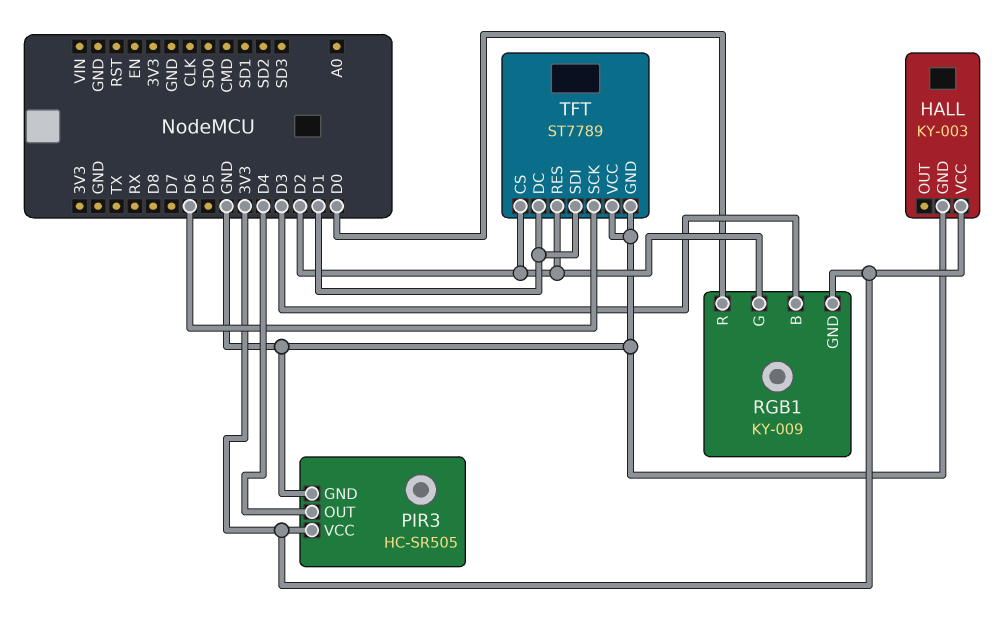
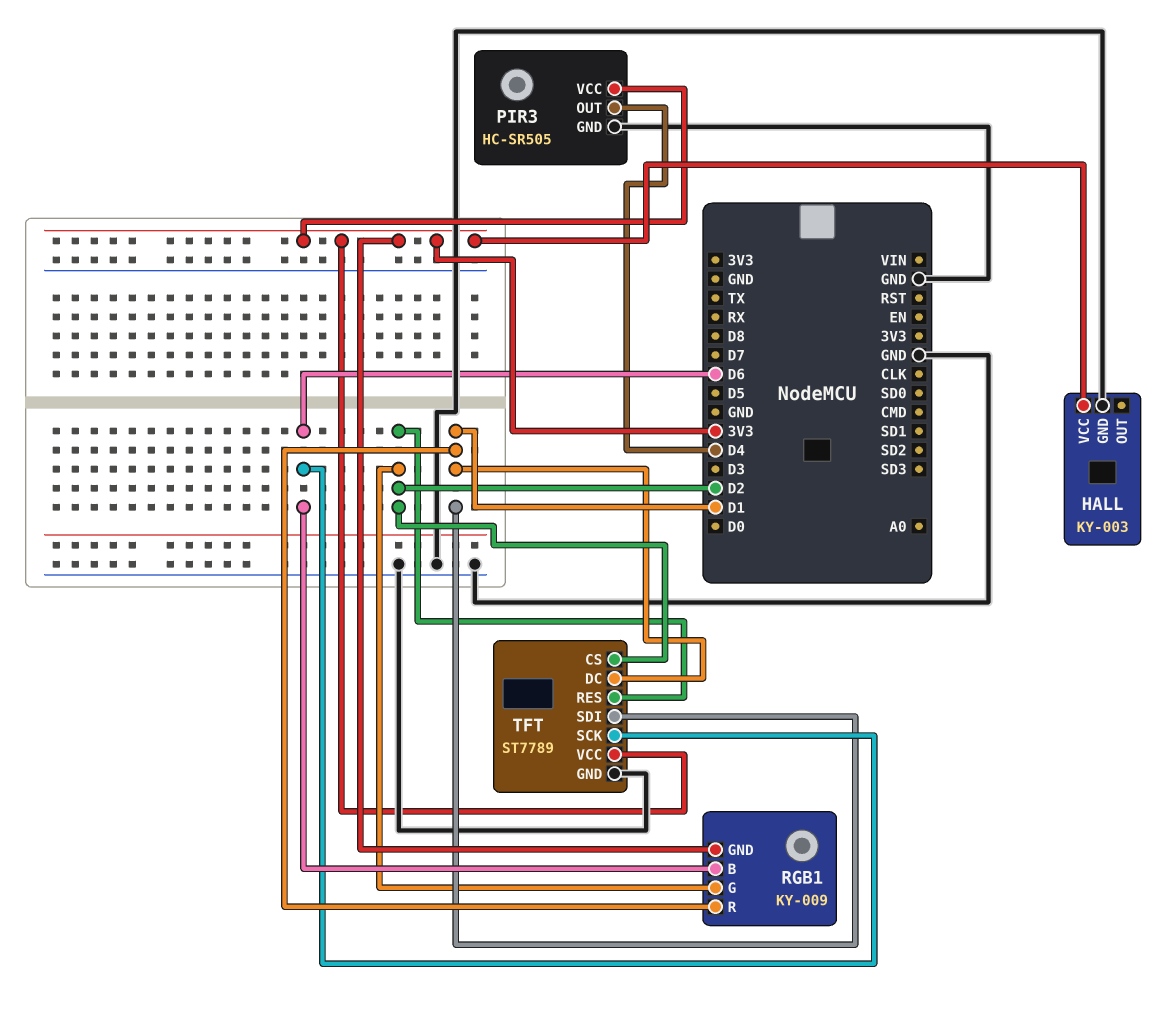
RGB1 pin B: D3 -> D6
RGB1 pin R: D0 -> D1
TFT pin VCC: GND -> 3V3

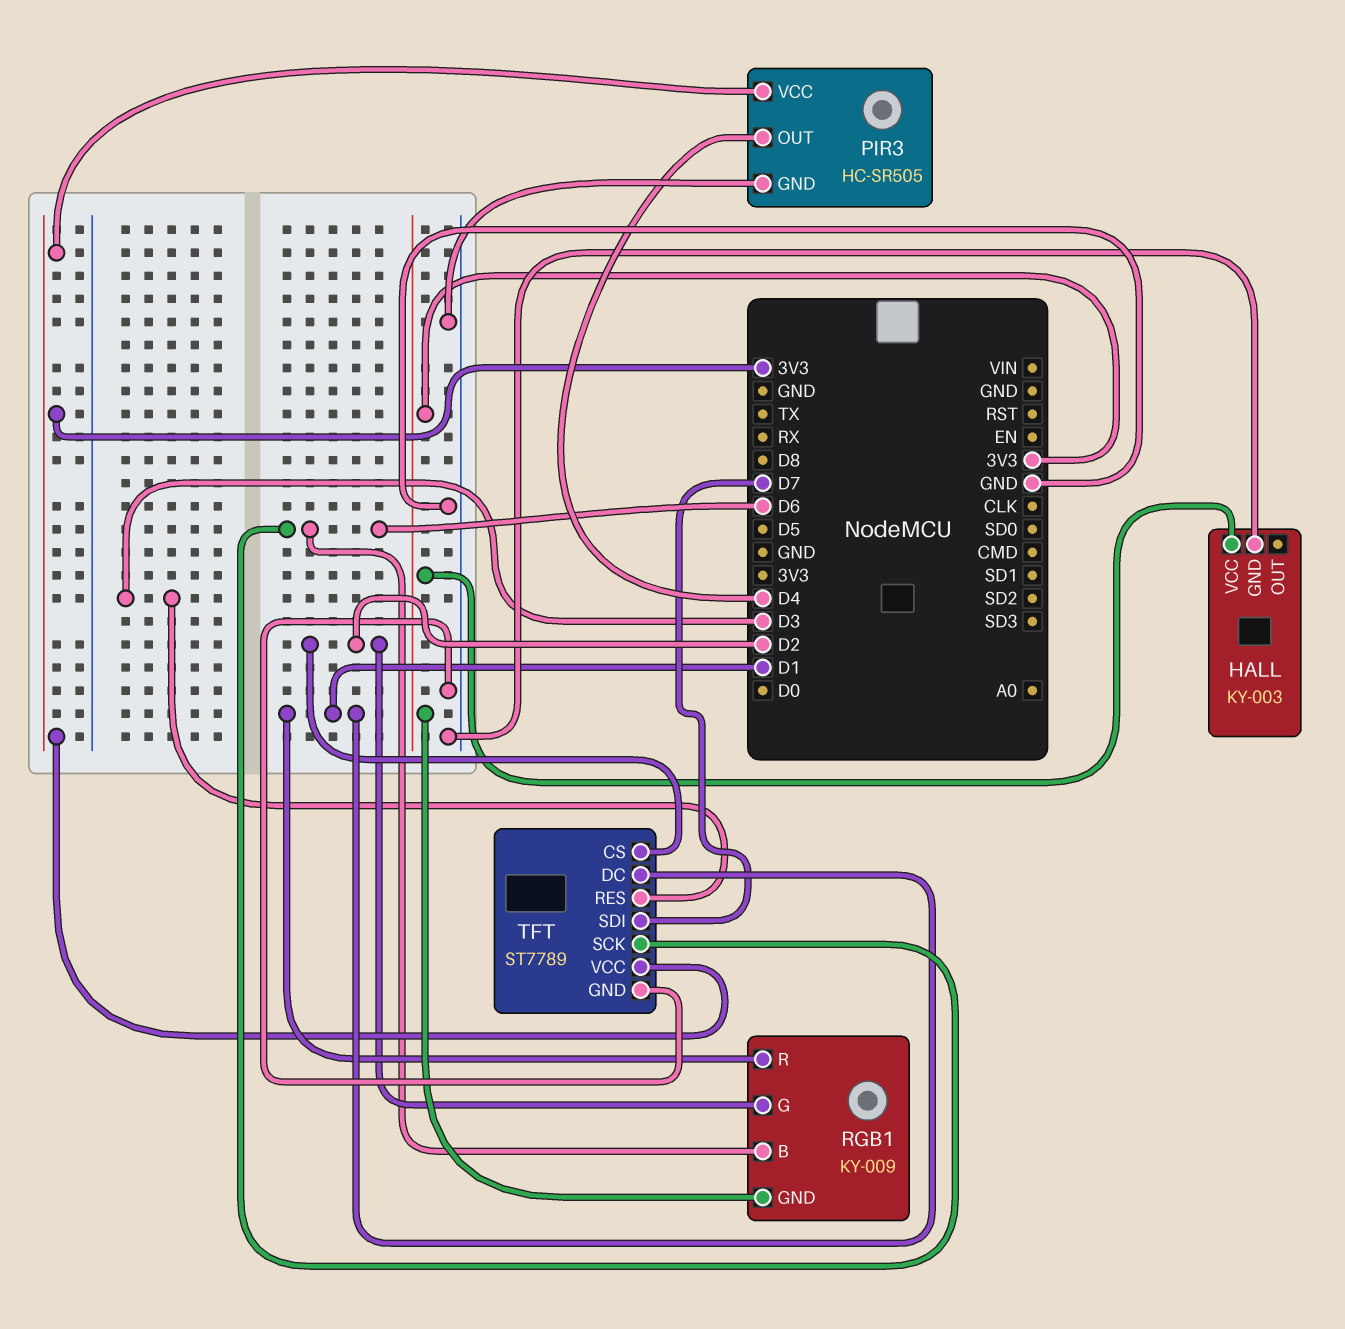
TFT pin RES: D2 -> D3
TFT pin SDI: D1 -> D7

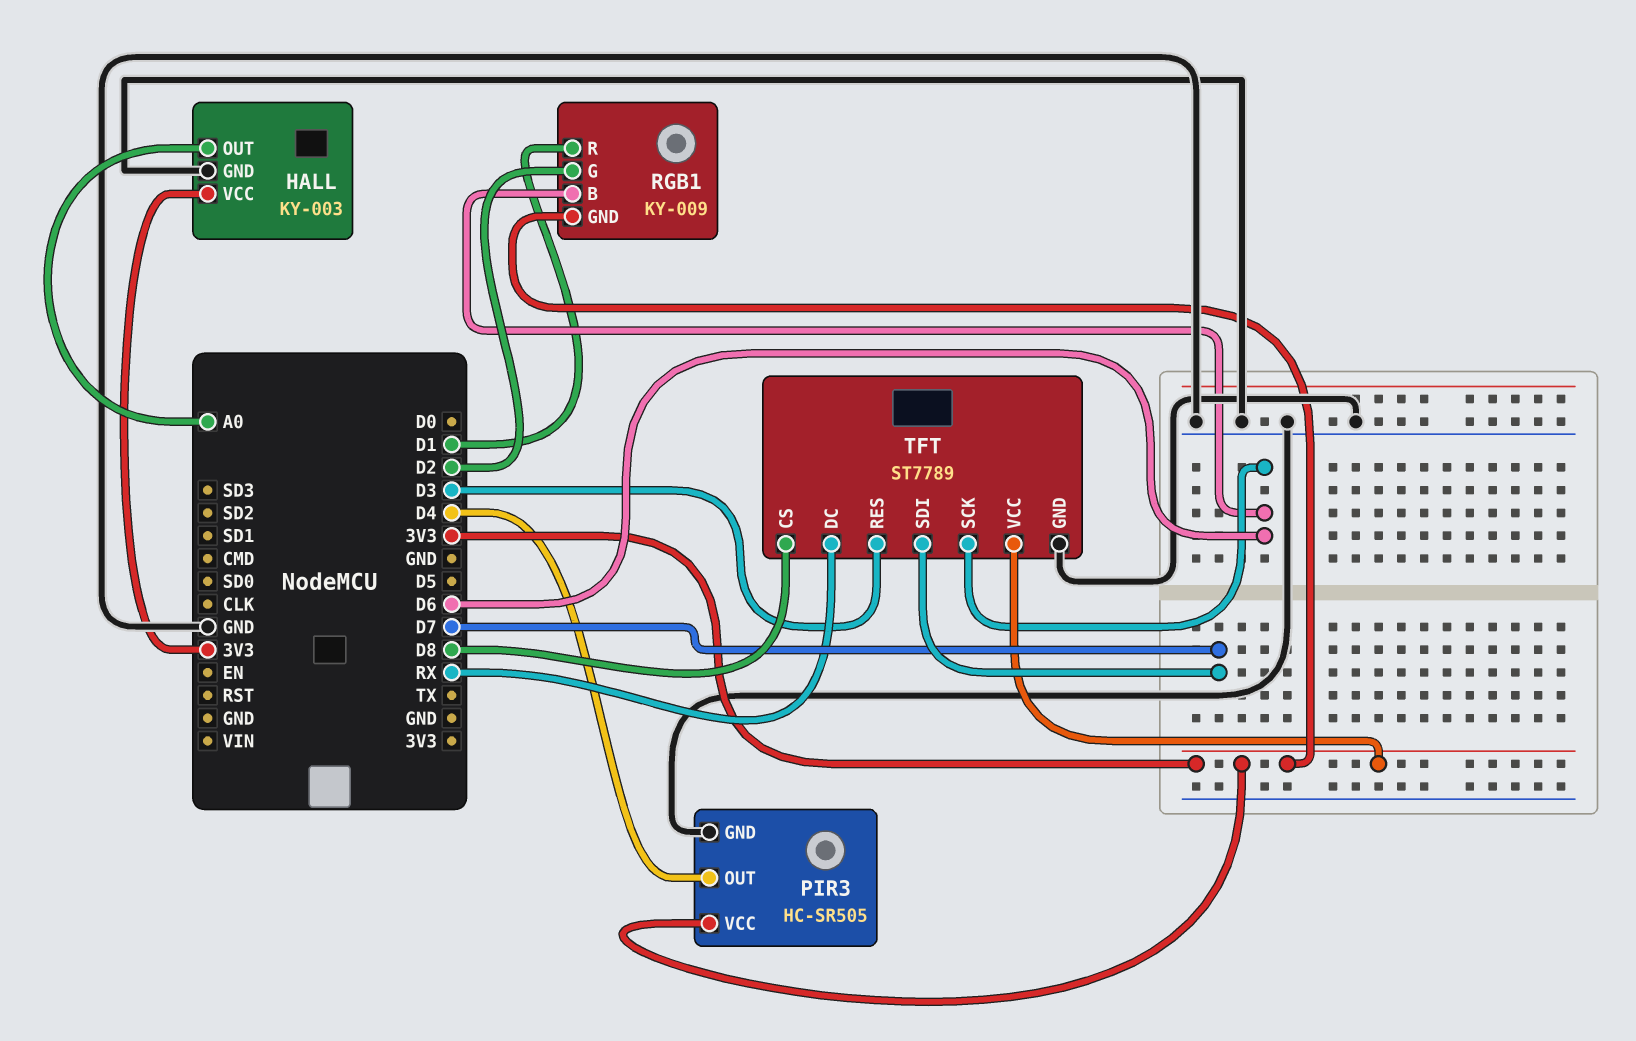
HALL pin OUT: none -> A0
TFT pin CS: D2 -> D8
TFT pin DC: D1 -> RX

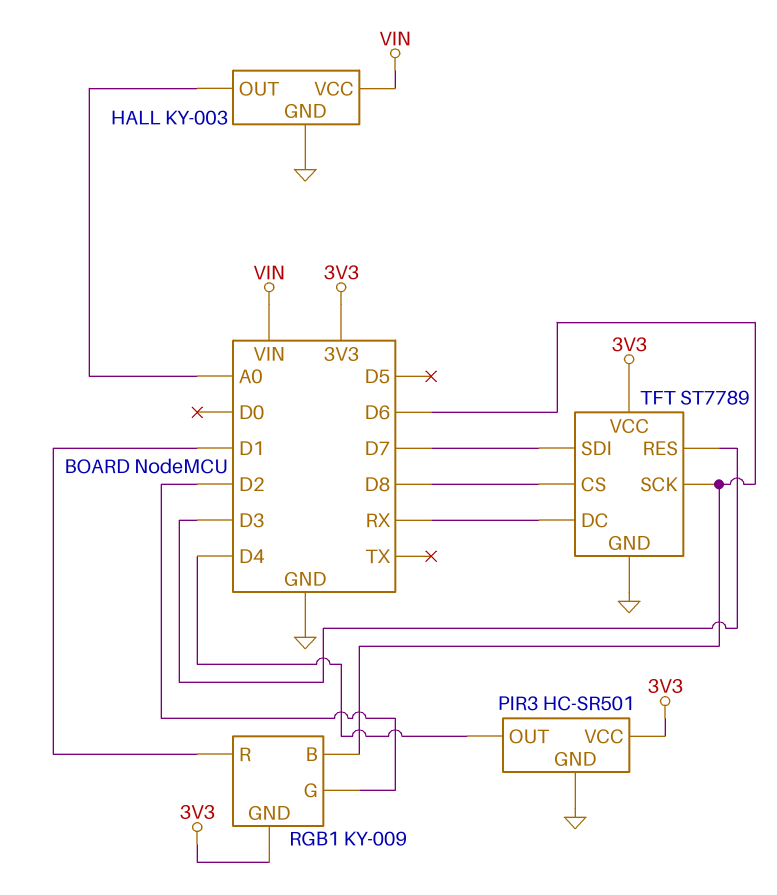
HALL pin VCC: 3V3 -> VIN
PIR3: HC-SR505 -> HC-SR501

